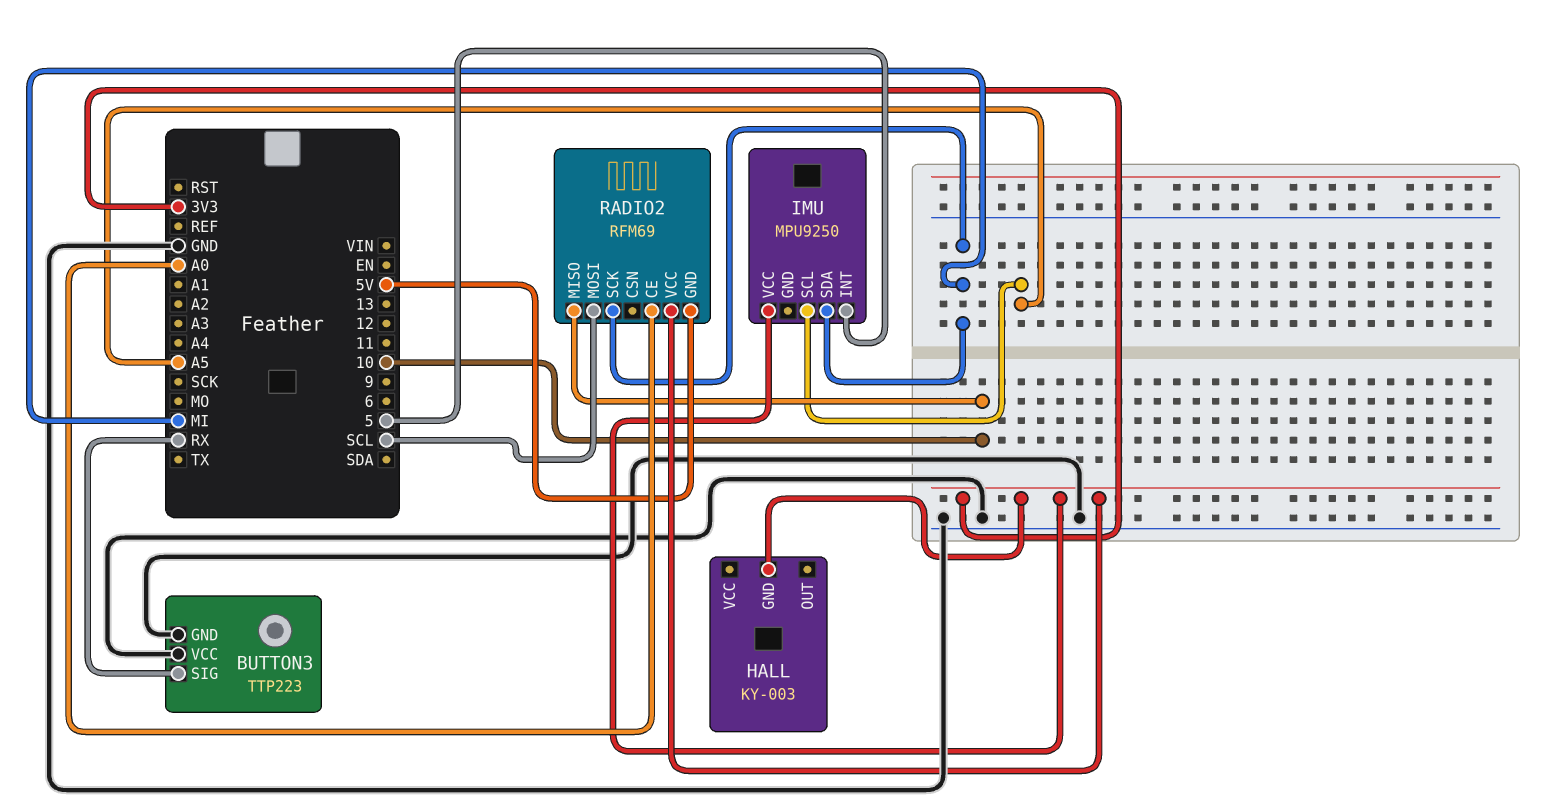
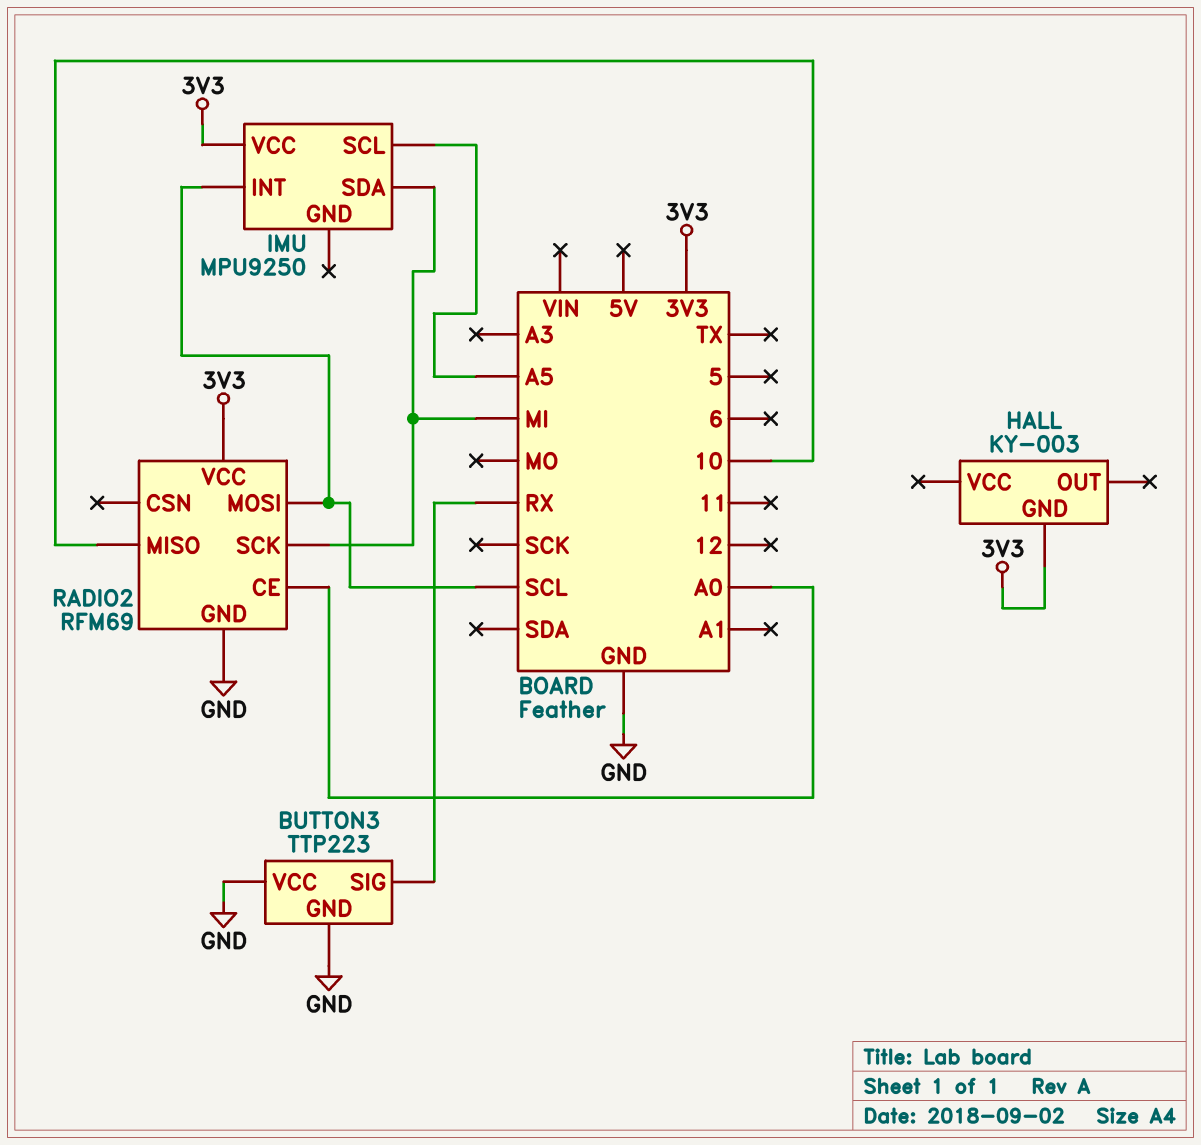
IMU pin INT: 5 -> SCL
RADIO2 pin GND: 5V -> GND

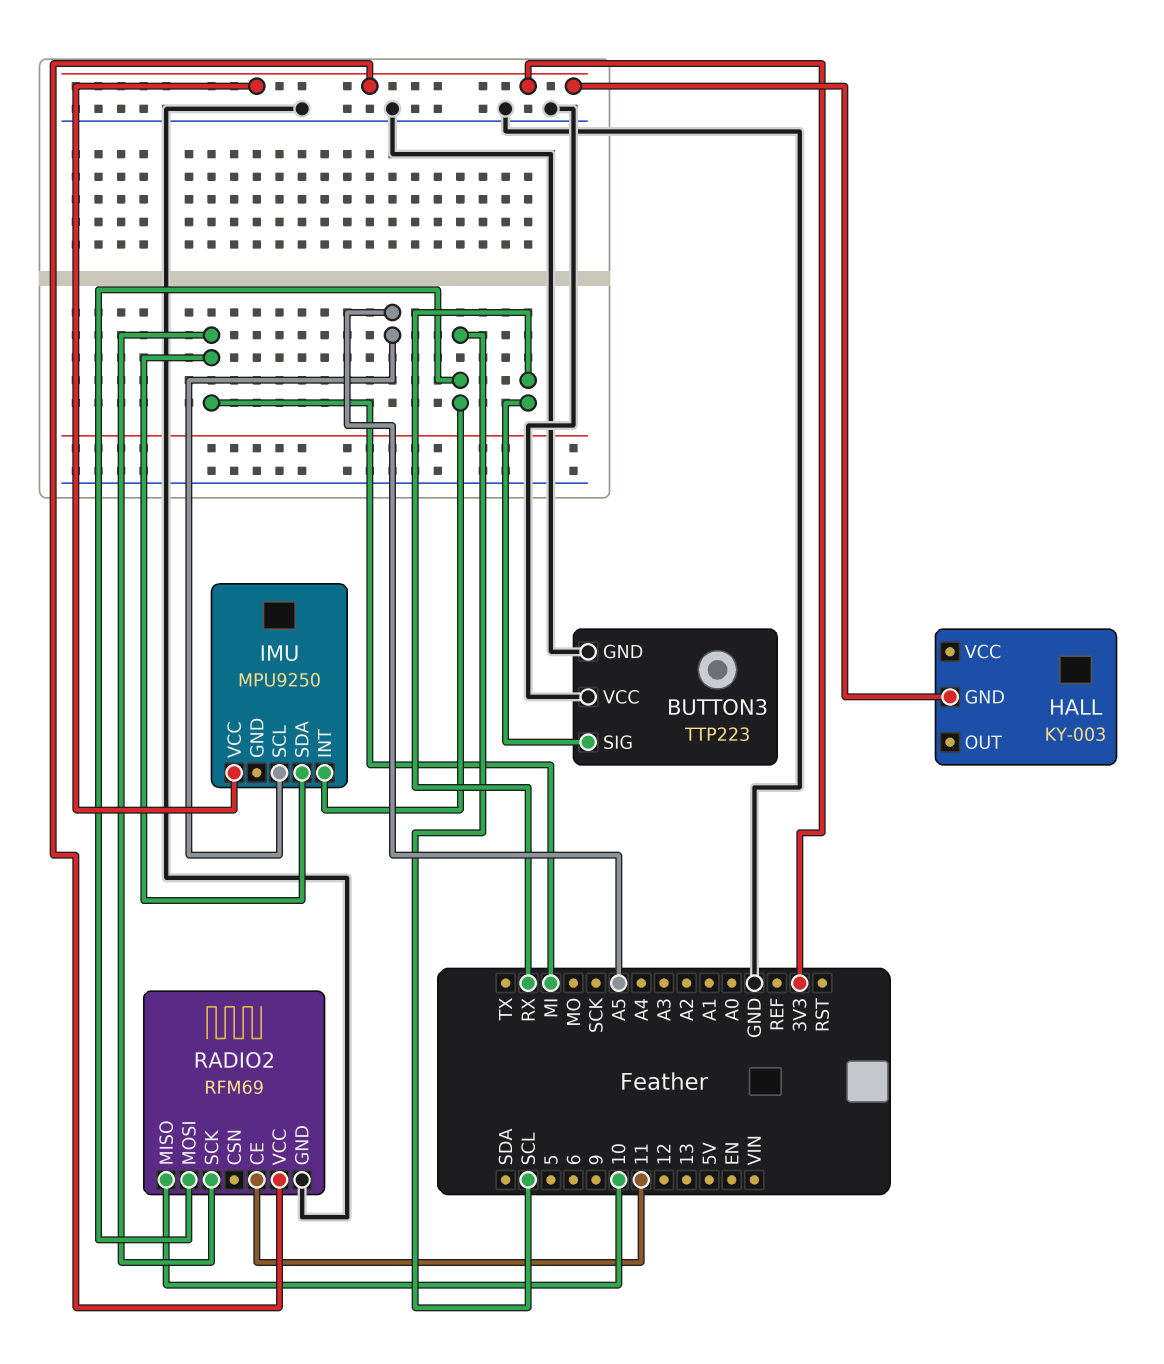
RADIO2 pin CE: A0 -> 11

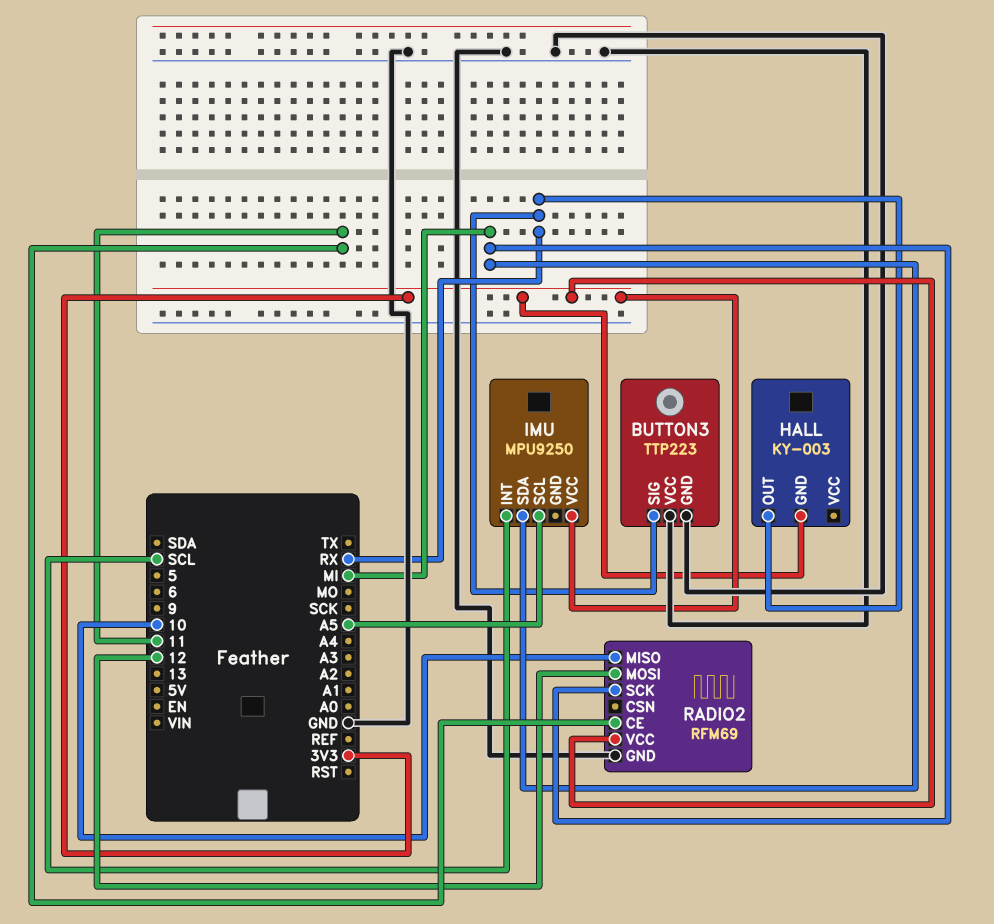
HALL pin OUT: none -> RX
RADIO2 pin MOSI: SCL -> 12

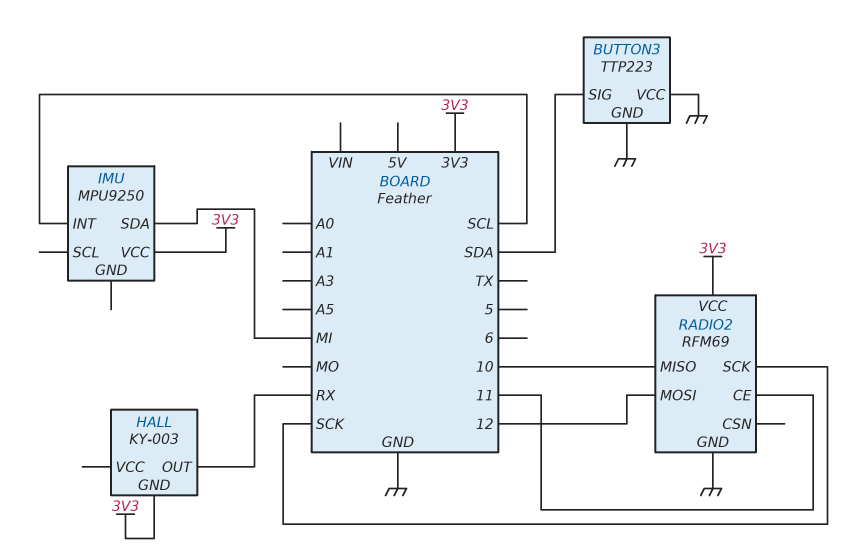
BUTTON3 pin SIG: RX -> SDA
IMU pin SCL: A5 -> none
RADIO2 pin SCK: MI -> SCK

